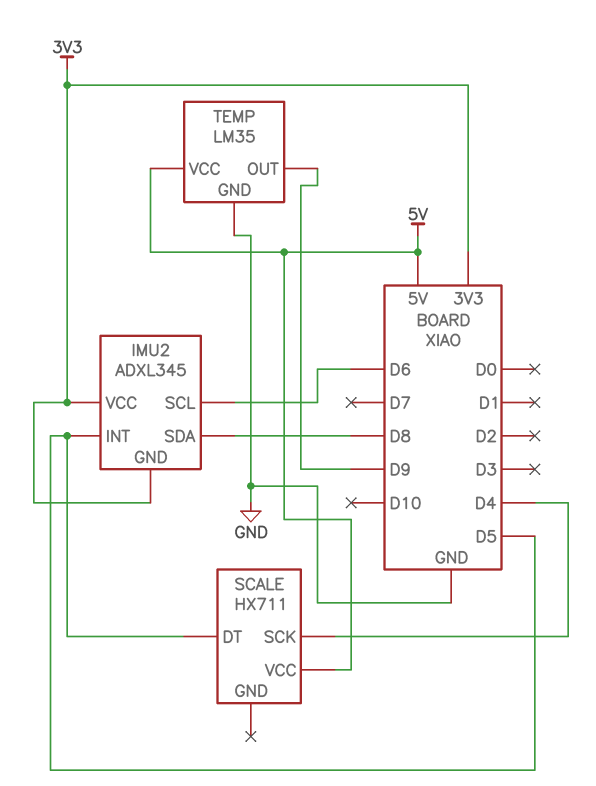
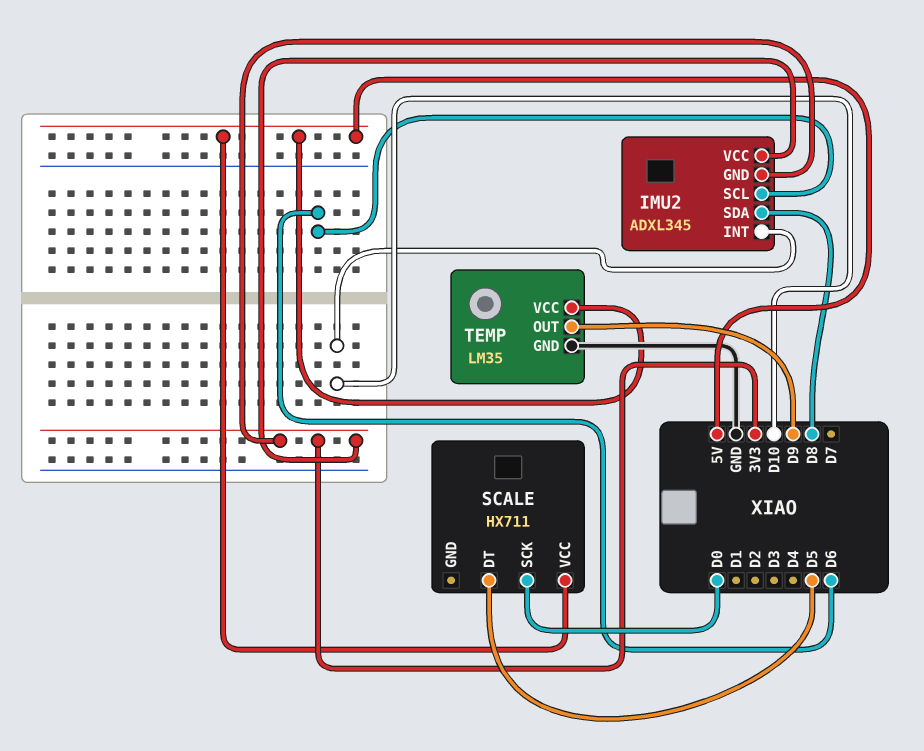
IMU2 pin INT: D5 -> D10
SCALE pin SCK: D4 -> D0

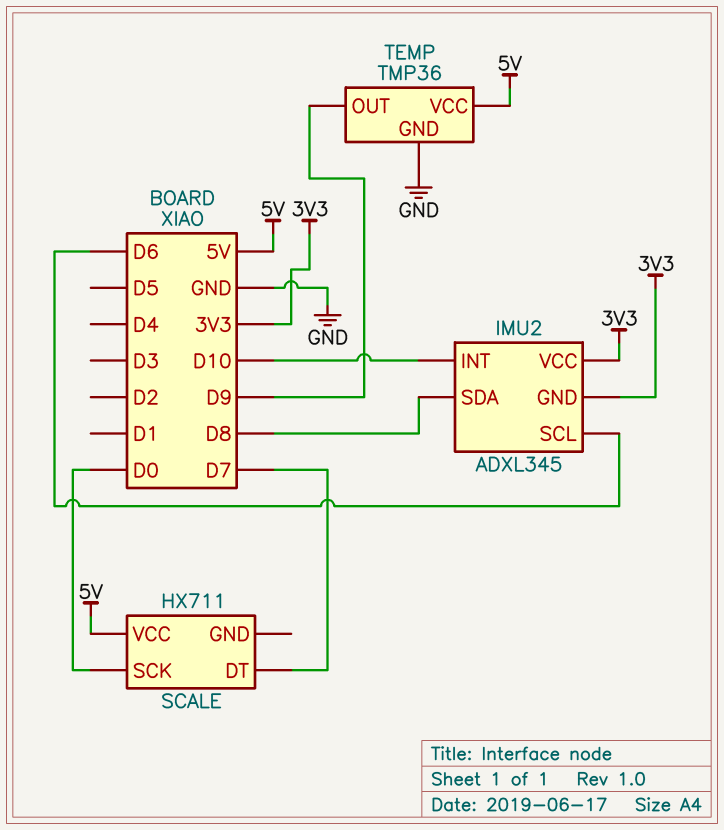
SCALE pin DT: D5 -> D7
TEMP: LM35 -> TMP36

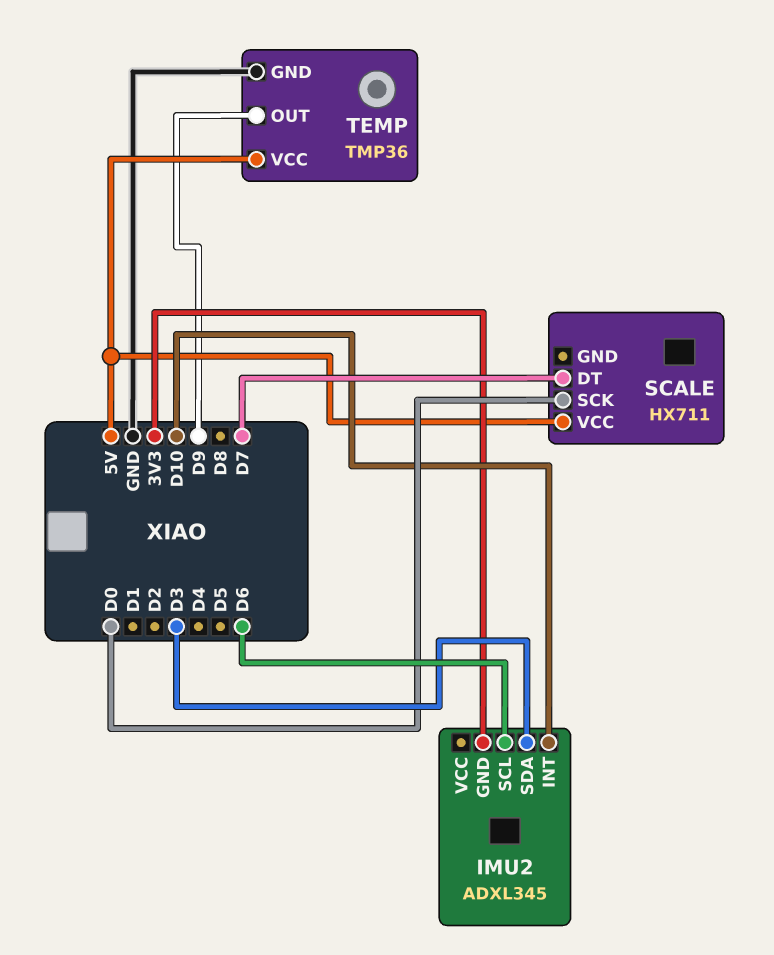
IMU2 pin SDA: D8 -> D3
IMU2 pin VCC: 3V3 -> none

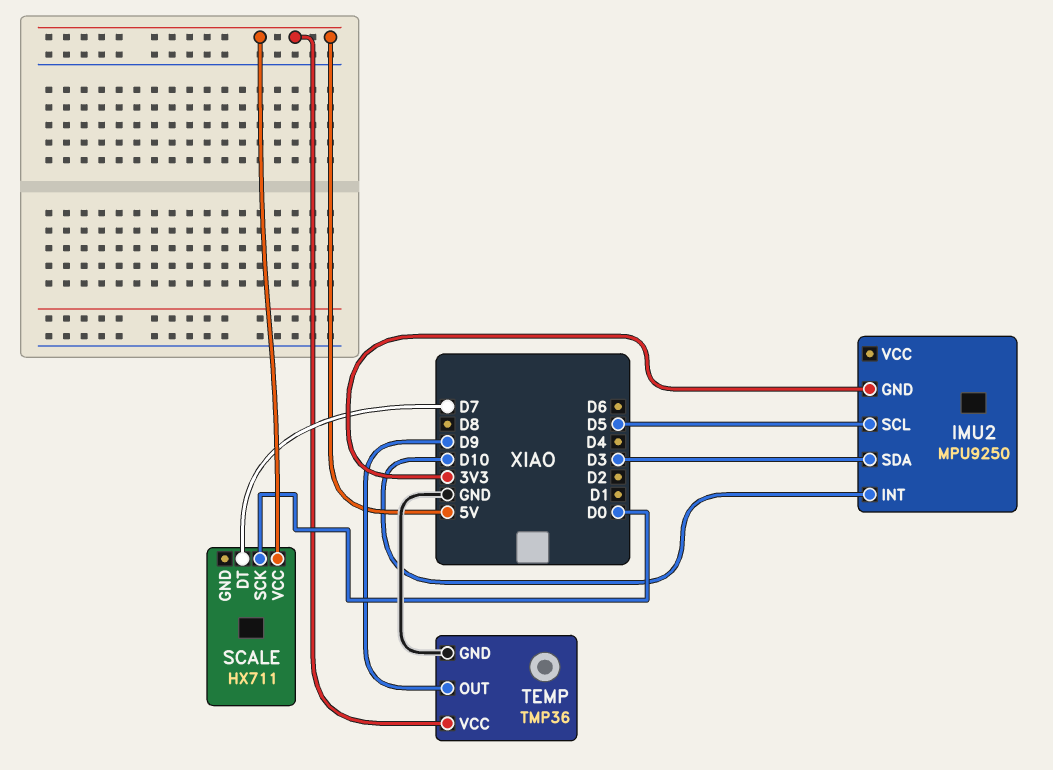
IMU2: ADXL345 -> MPU9250
IMU2 pin SCL: D6 -> D5

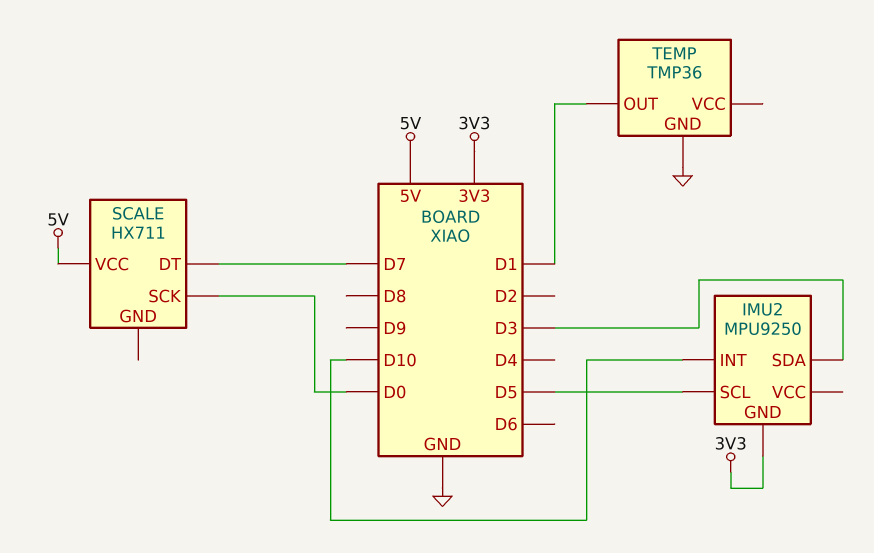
TEMP pin OUT: D9 -> D1
TEMP pin VCC: 5V -> none

